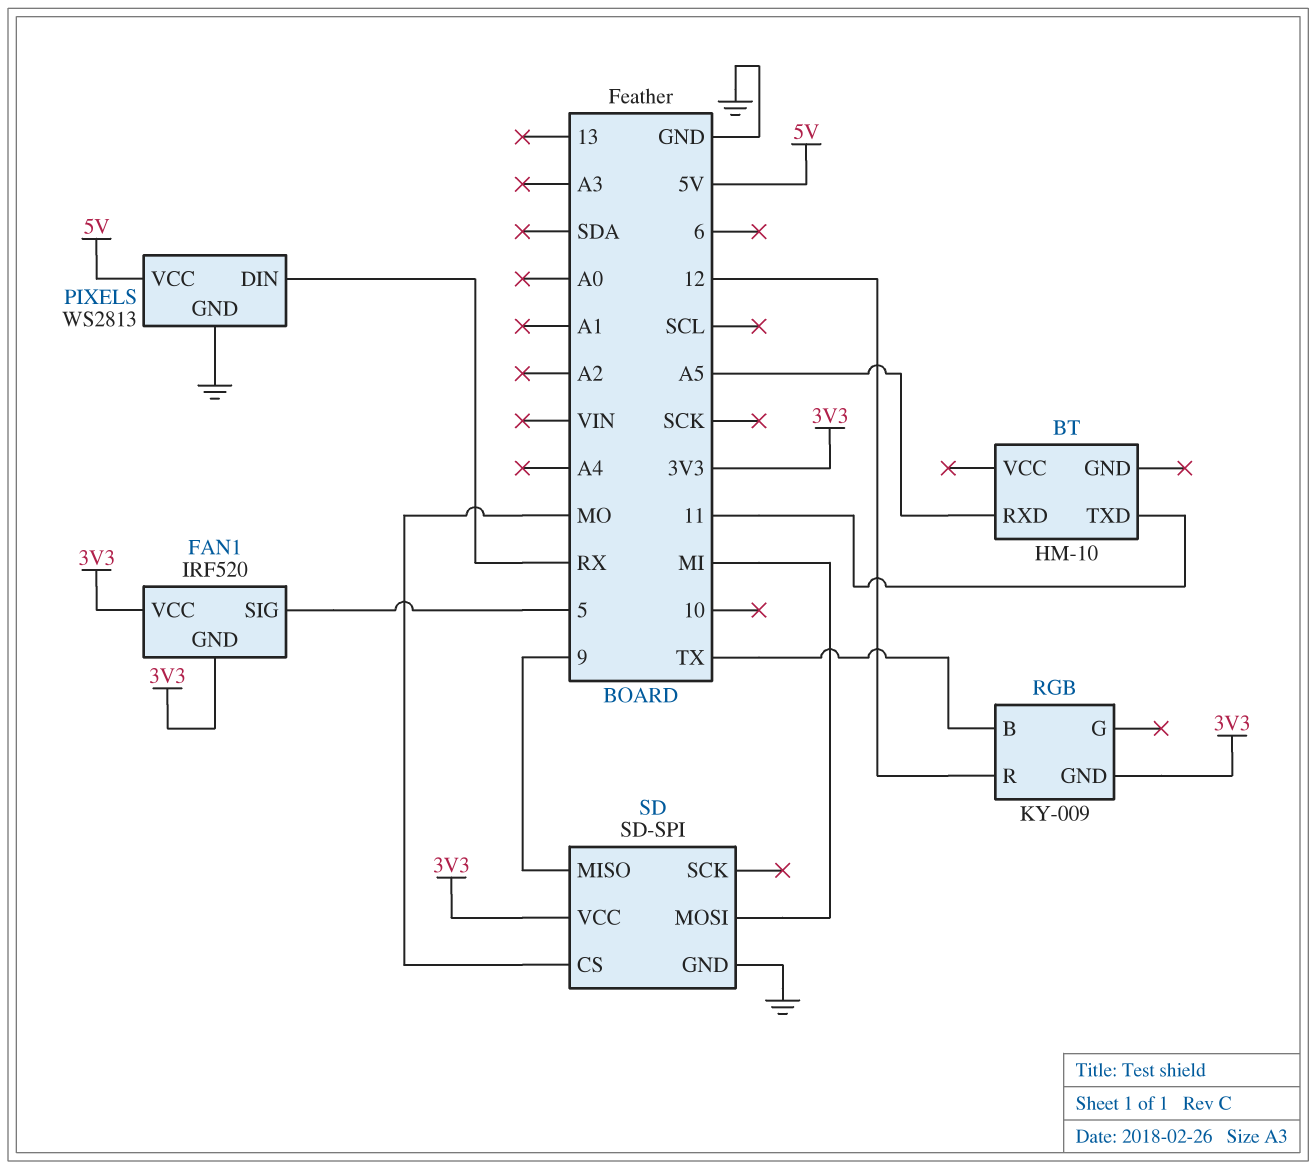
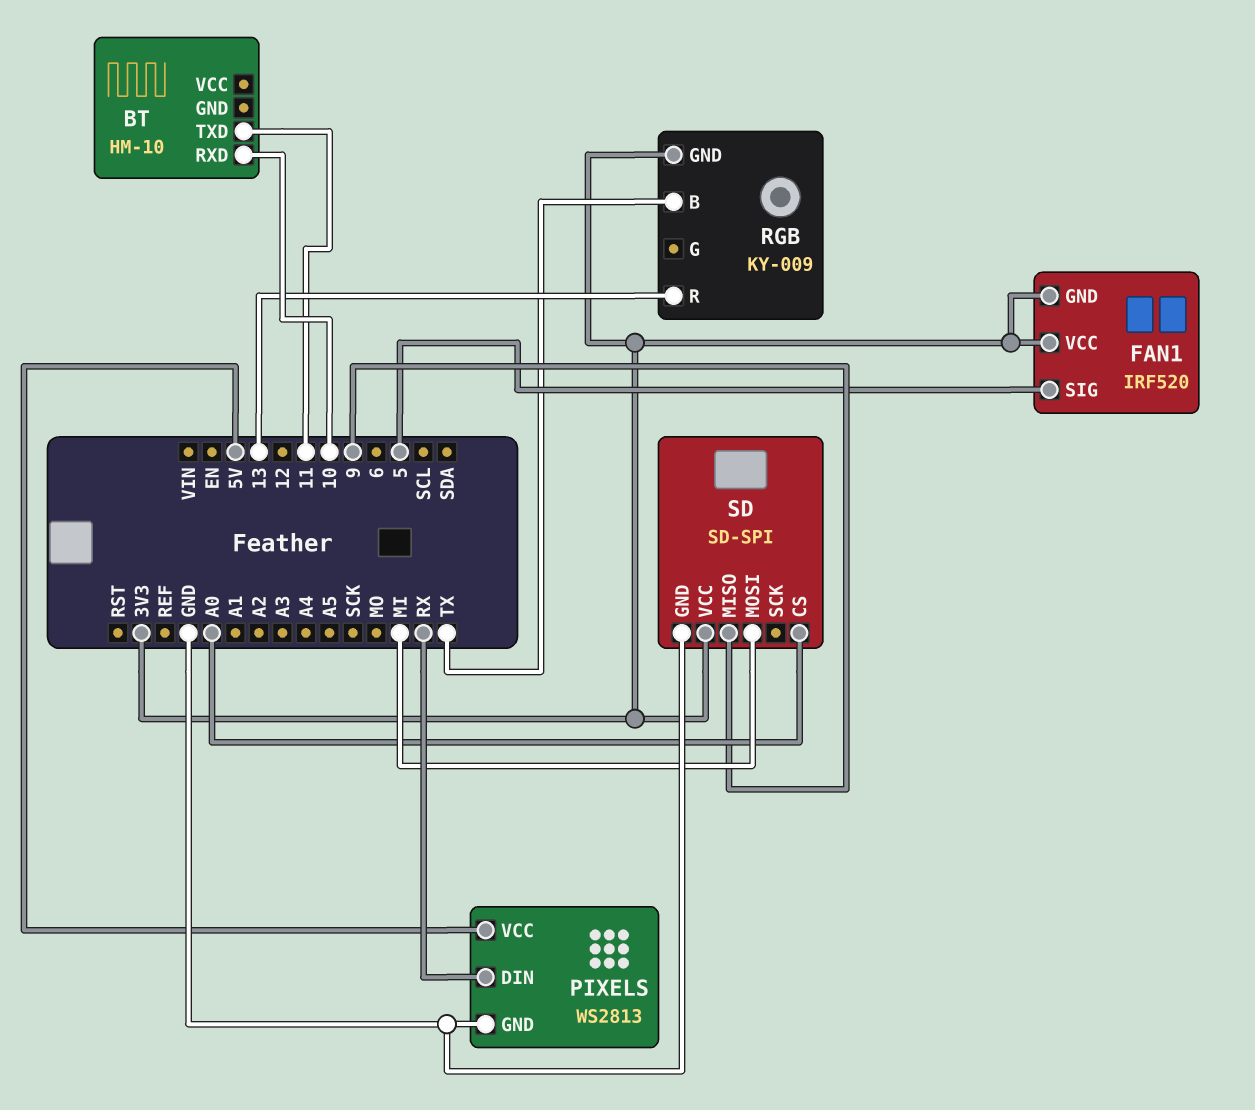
BT pin RXD: A5 -> 10
RGB pin R: 12 -> 13
SD pin CS: MO -> A0

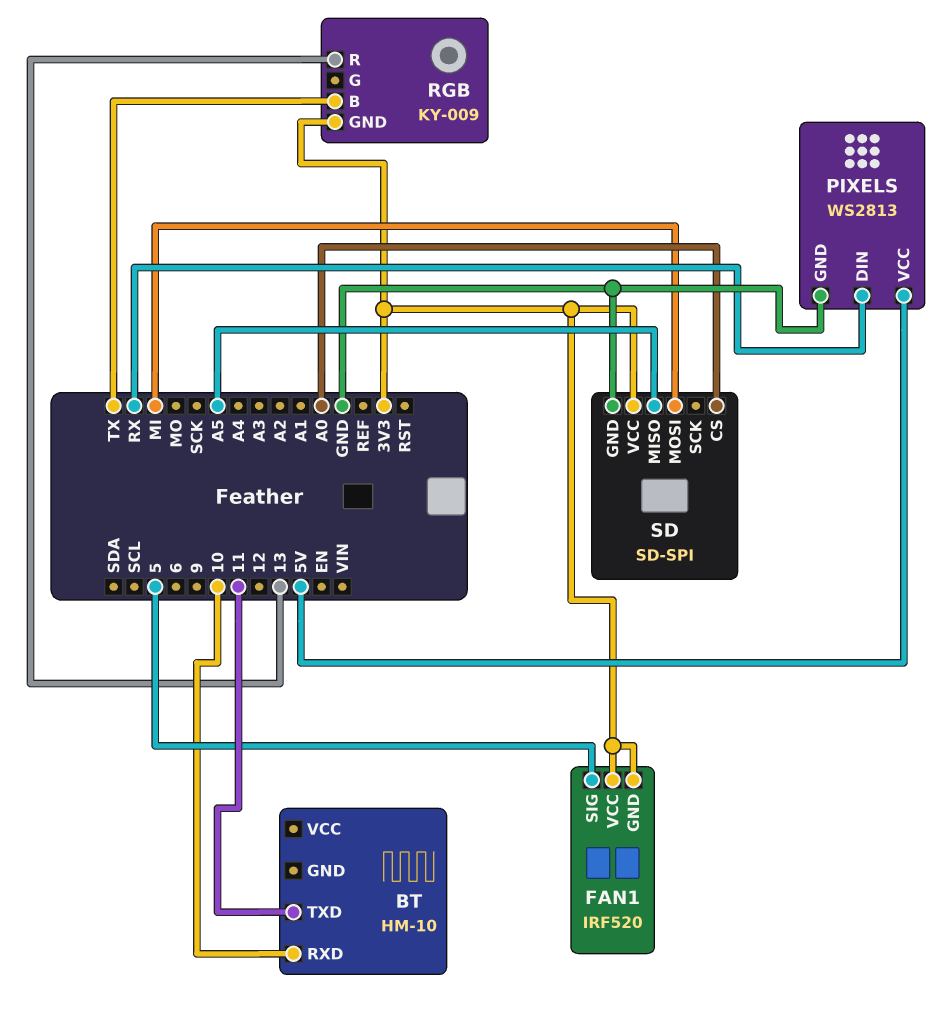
SD pin MISO: 9 -> A5

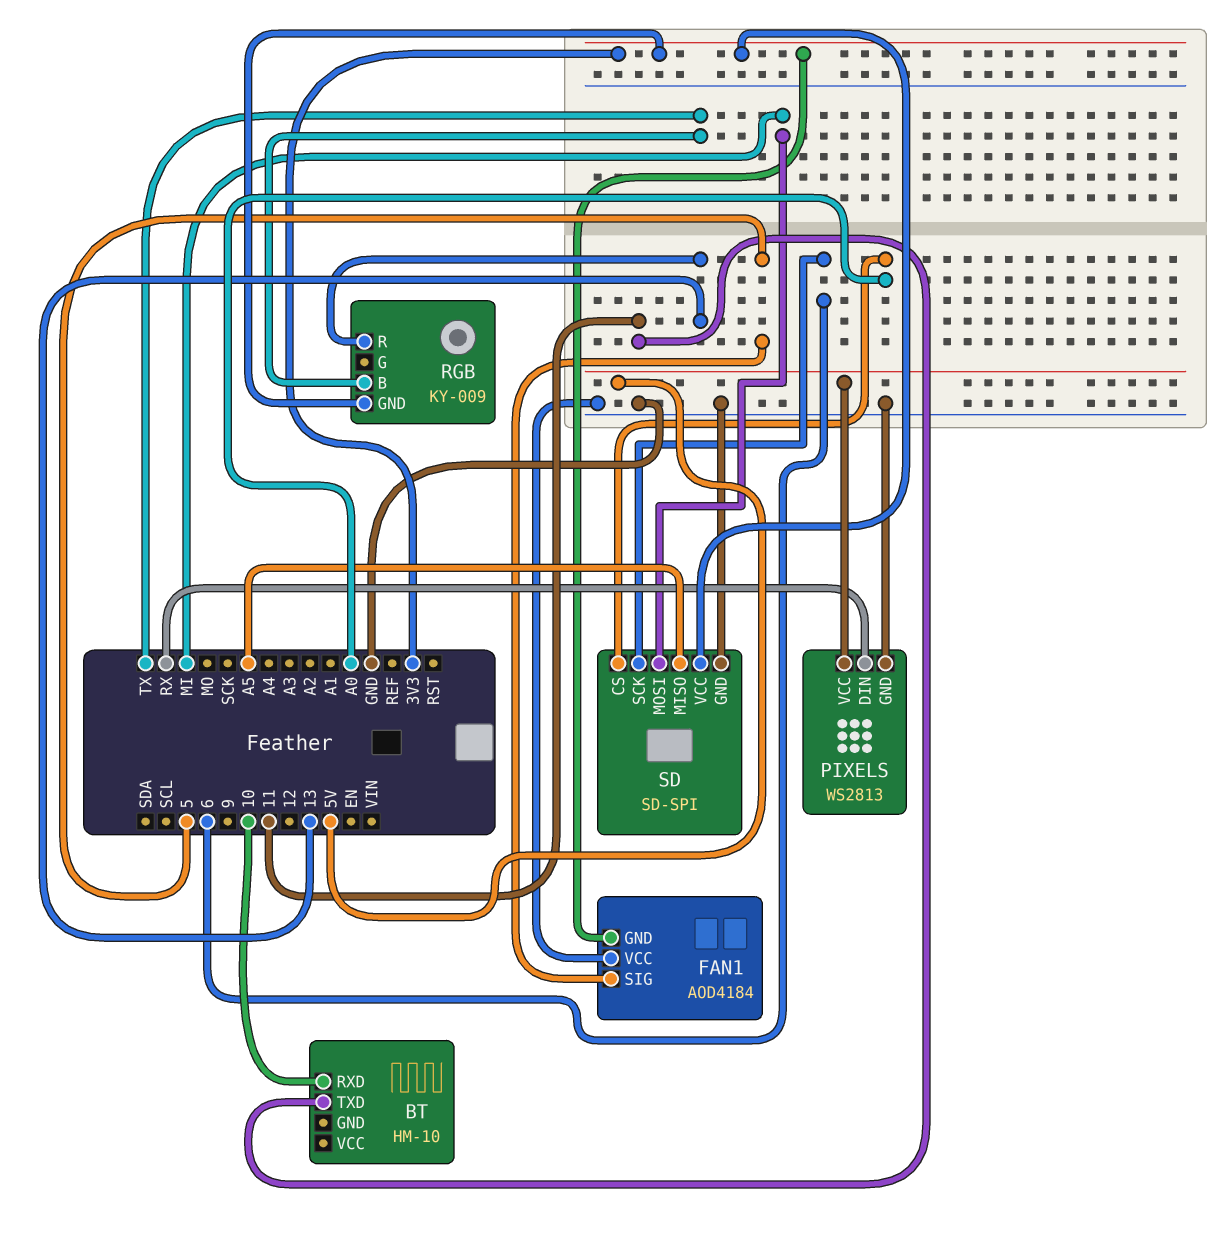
FAN1: IRF520 -> AOD4184
FAN1 pin VCC: 3V3 -> GND
SD pin SCK: none -> 6

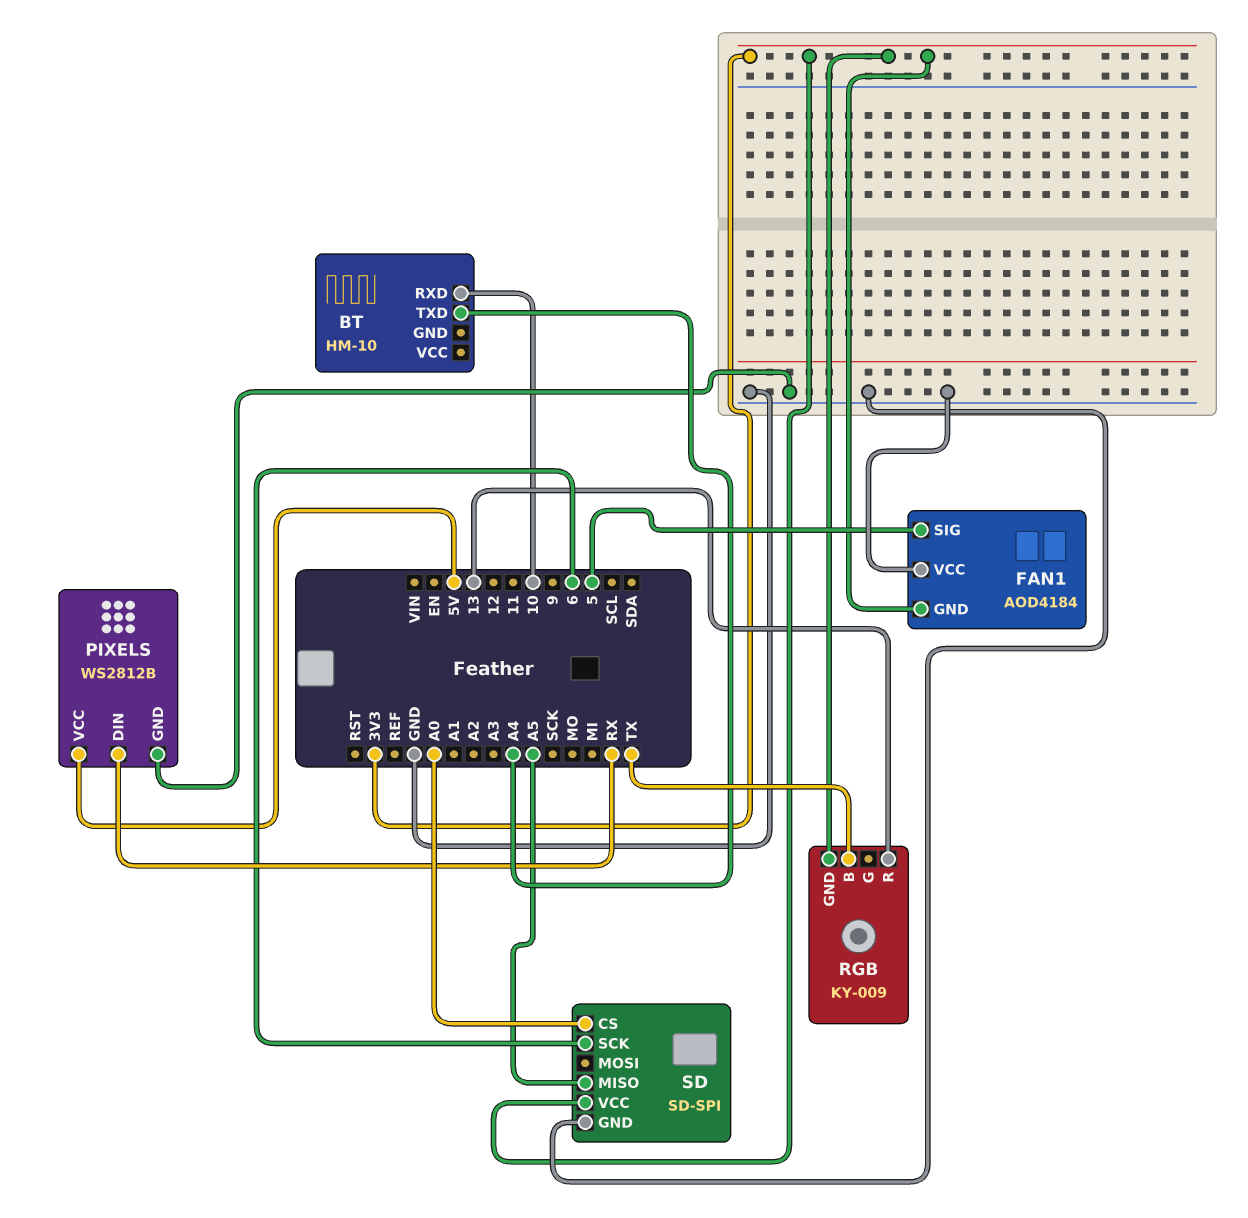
BT pin TXD: 11 -> A4
PIXELS: WS2813 -> WS2812B
SD pin MOSI: MI -> none

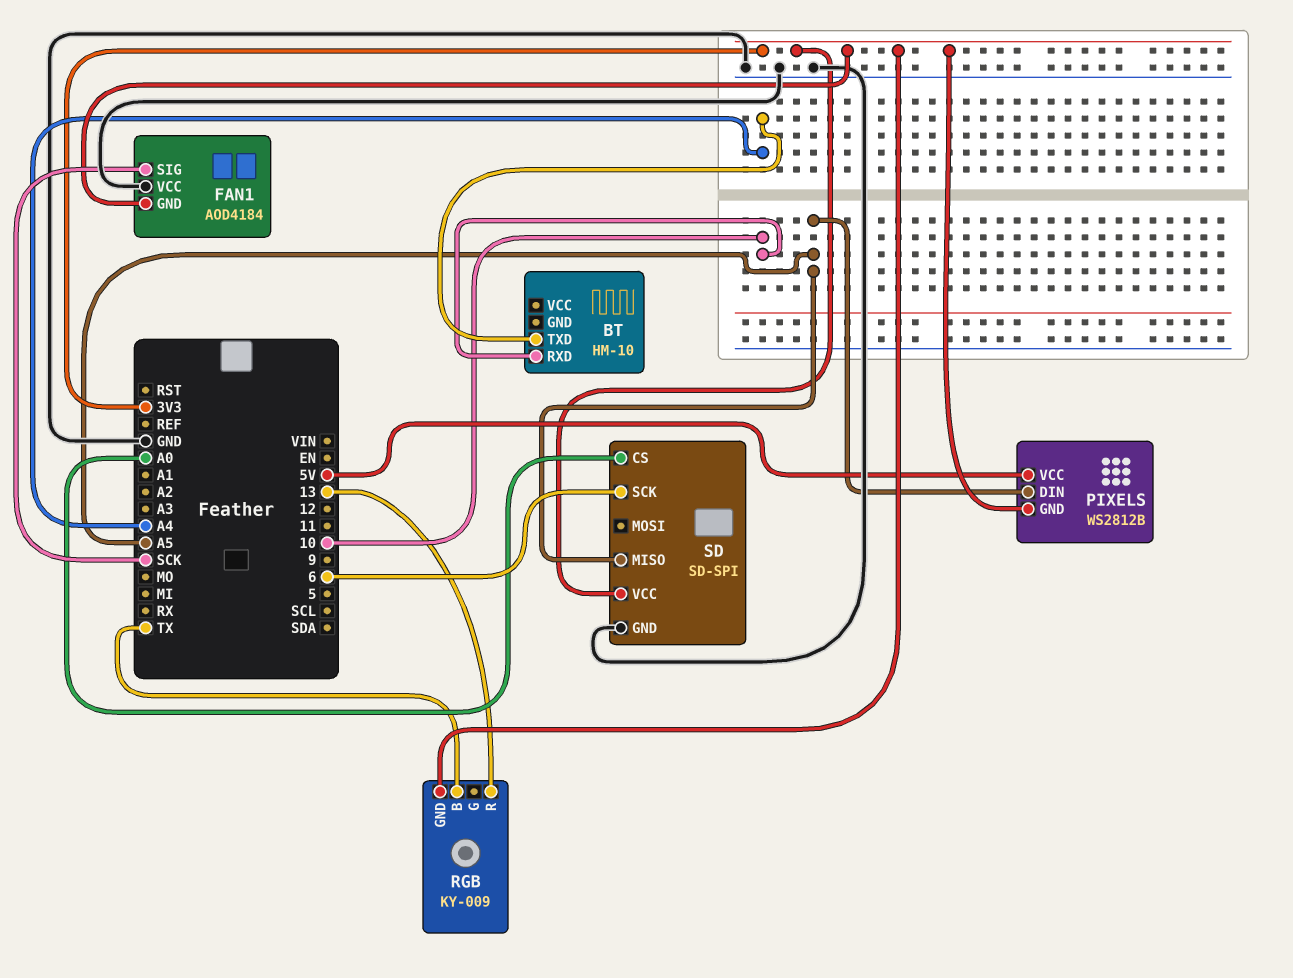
FAN1 pin SIG: 5 -> SCK
PIXELS pin DIN: RX -> A5
PIXELS pin GND: GND -> 3V3

